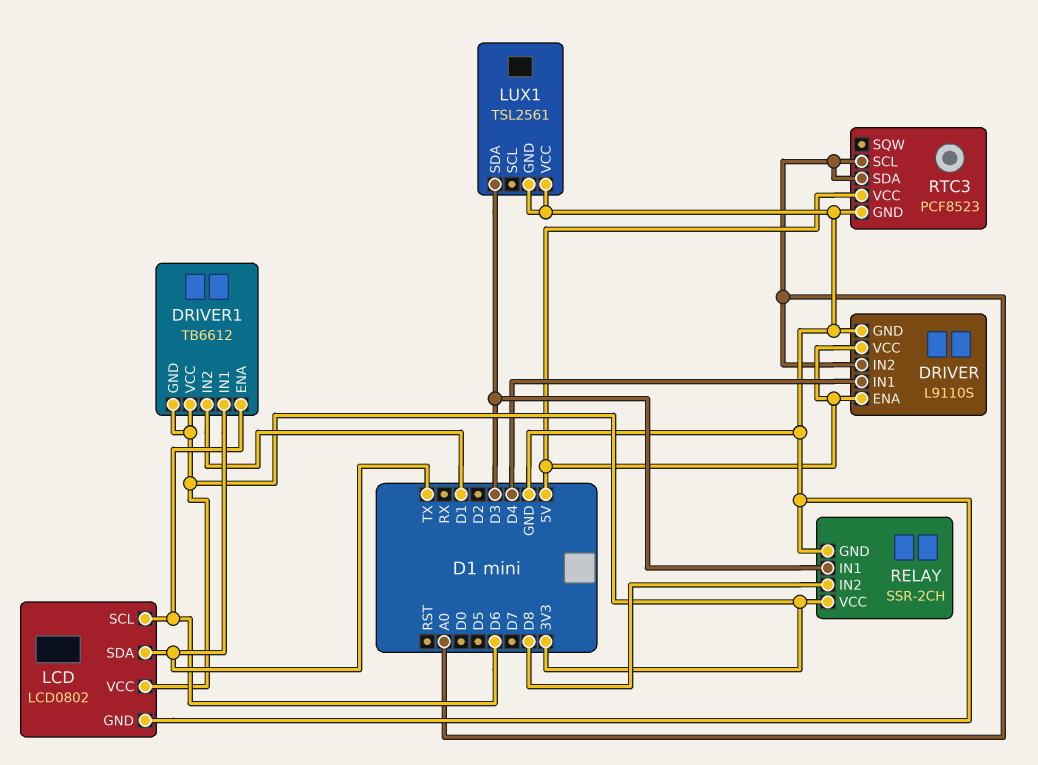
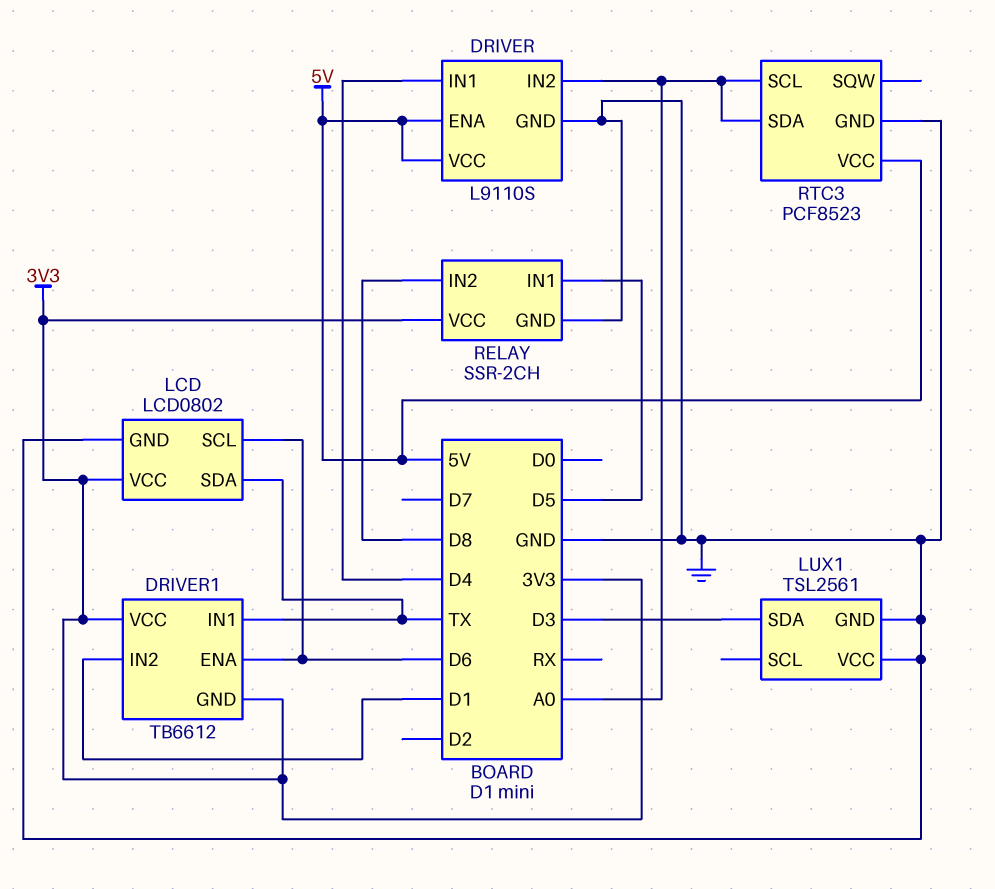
RELAY pin IN1: D3 -> D5

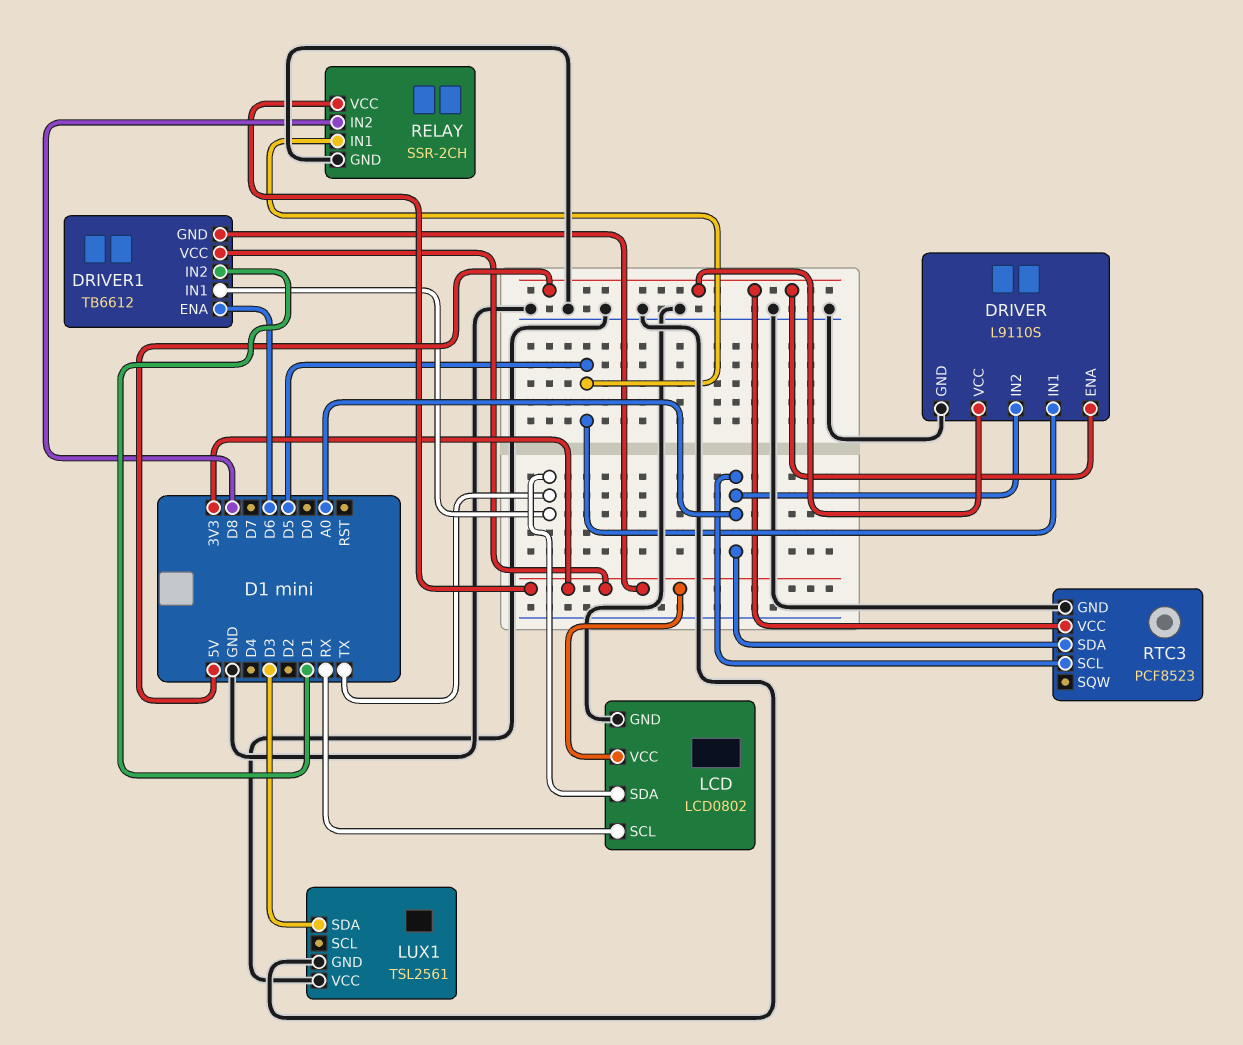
DRIVER pin IN1: D4 -> D5
LCD pin SCL: D6 -> RX

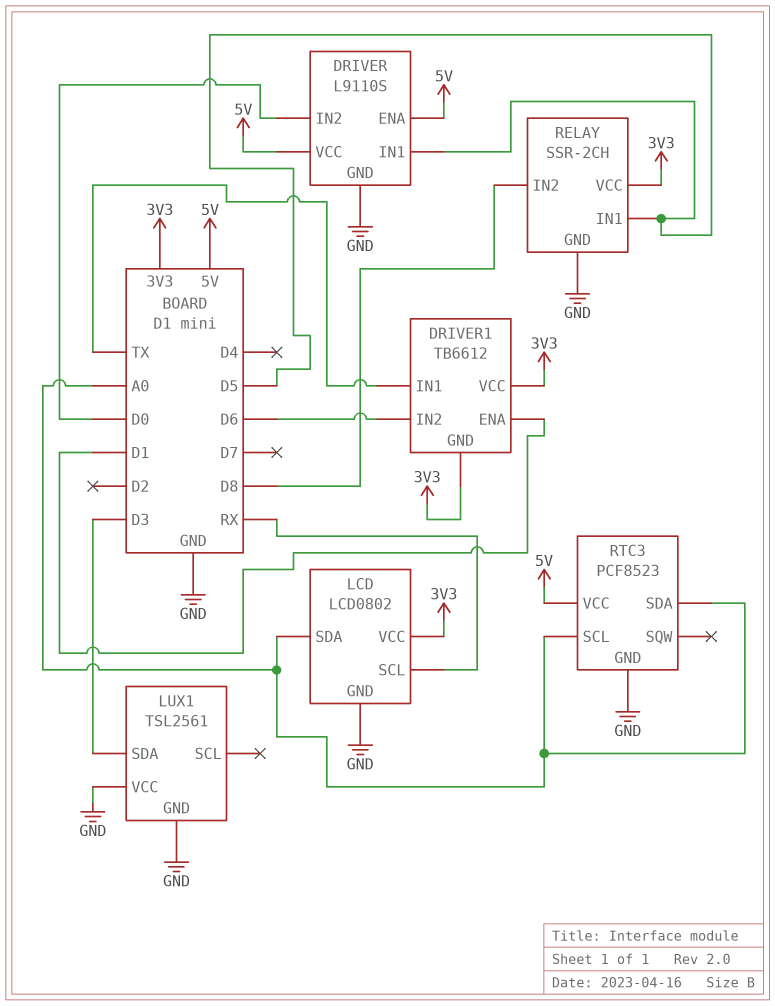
DRIVER pin IN2: A0 -> D0
DRIVER1 pin ENA: D6 -> D1
DRIVER1 pin IN2: D1 -> D6
LCD pin SDA: TX -> A0

